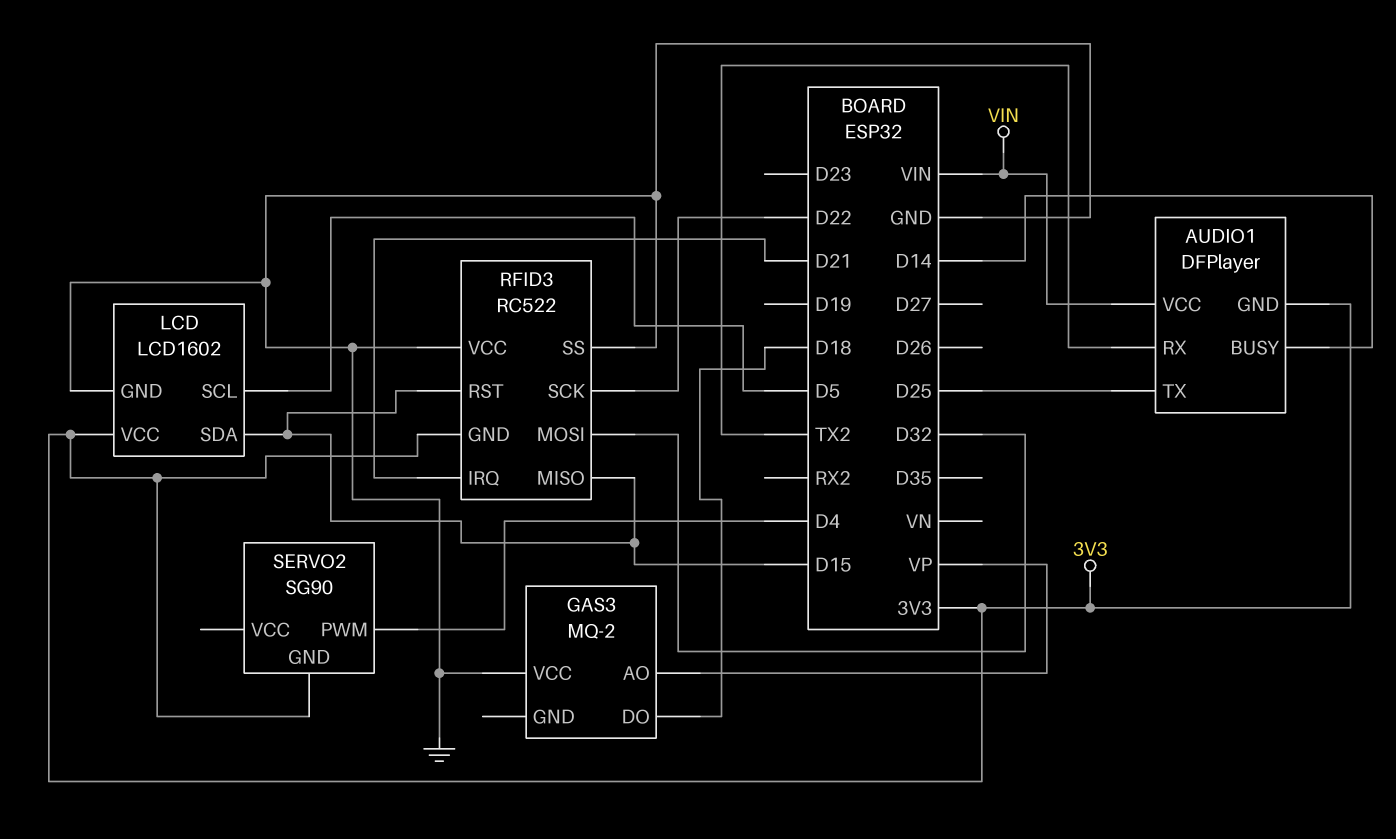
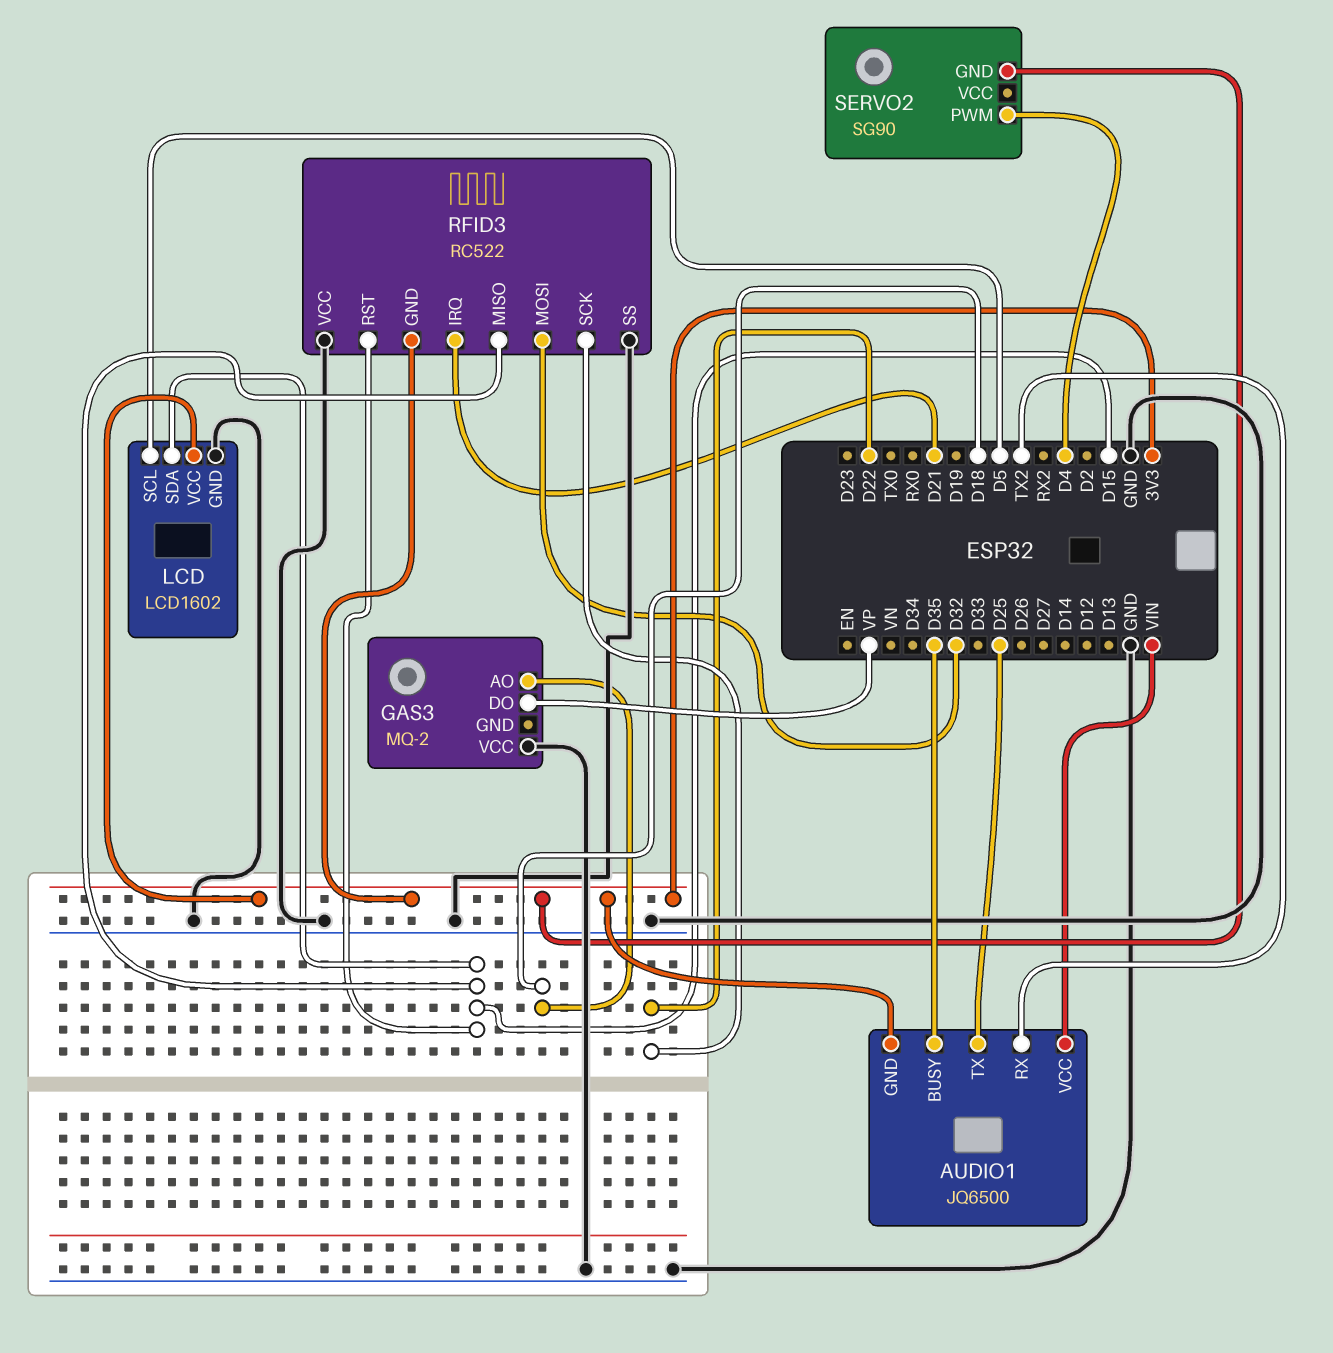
AUDIO1: DFPlayer -> JQ6500
AUDIO1 pin BUSY: D14 -> D35
GAS3 pin AO: VP -> D18
GAS3 pin DO: D18 -> VP

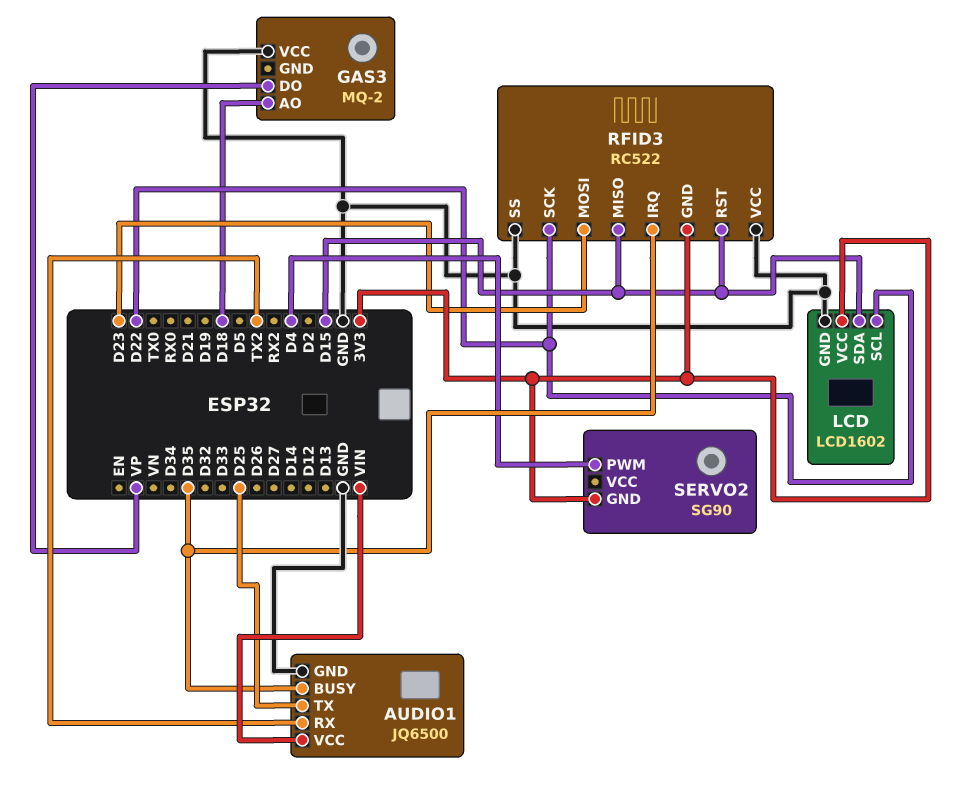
AUDIO1 pin GND: 3V3 -> GND
LCD pin SCL: D5 -> D22
RFID3 pin IRQ: D21 -> D35
RFID3 pin MOSI: D32 -> D23

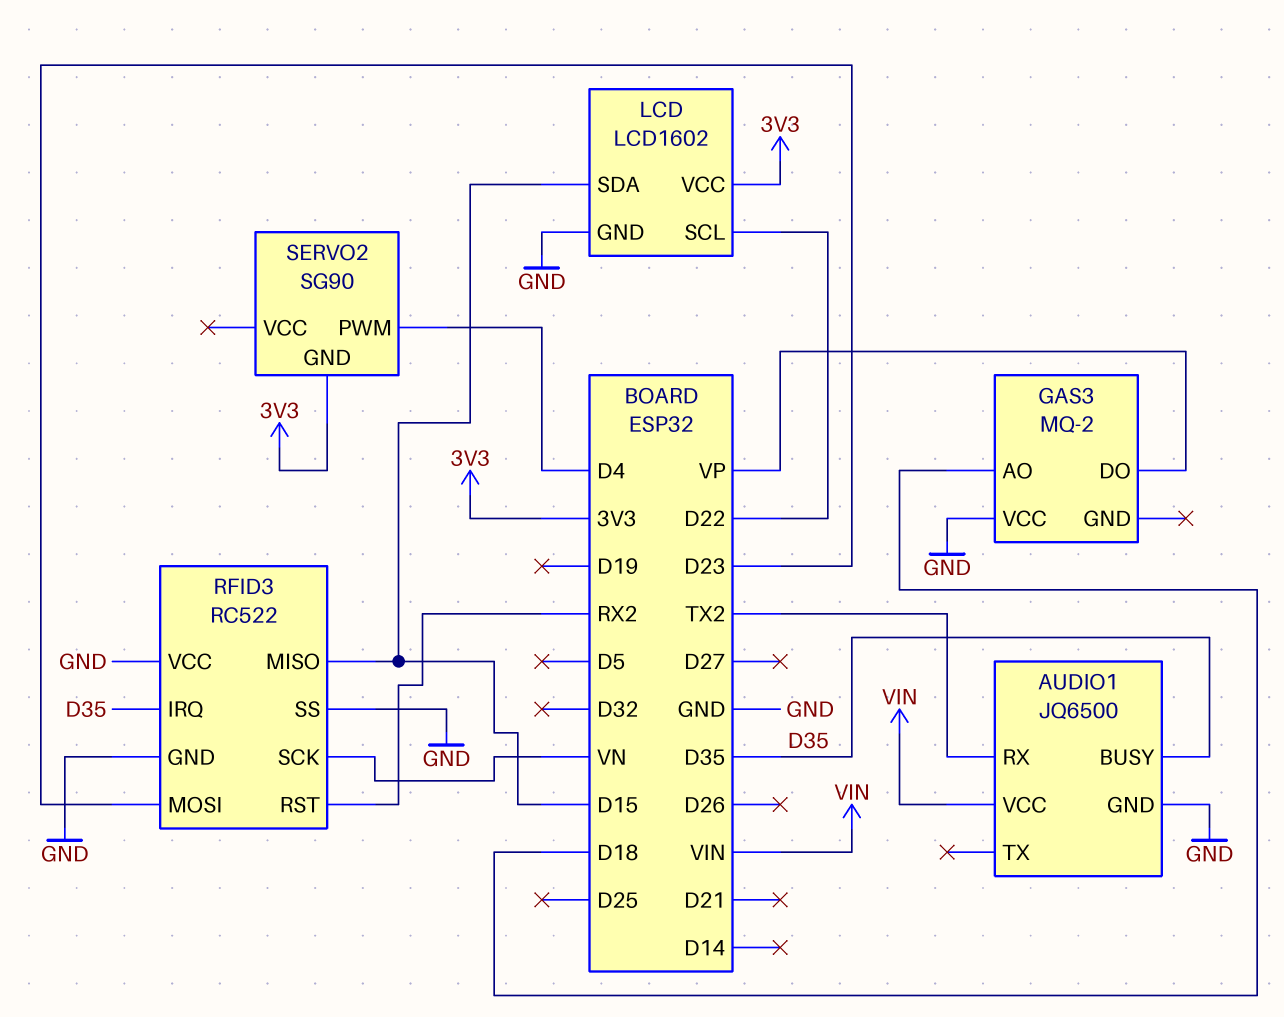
AUDIO1 pin TX: D25 -> none
RFID3 pin GND: 3V3 -> GND
RFID3 pin RST: D15 -> RX2
RFID3 pin SCK: D22 -> VN

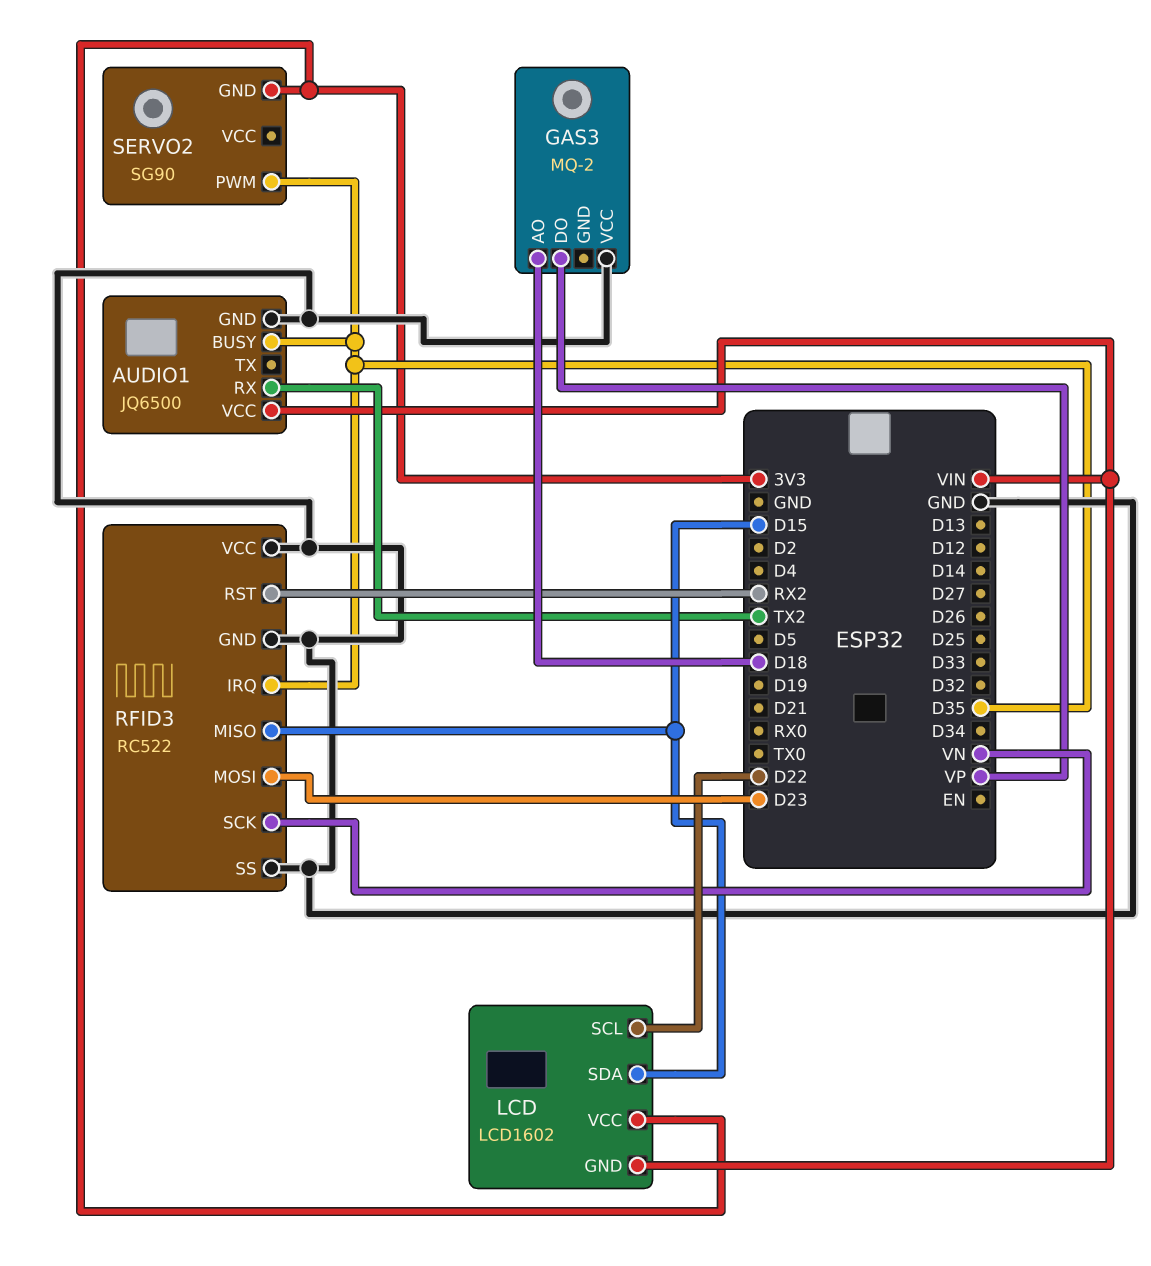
LCD pin GND: GND -> VIN
SERVO2 pin PWM: D4 -> D35

